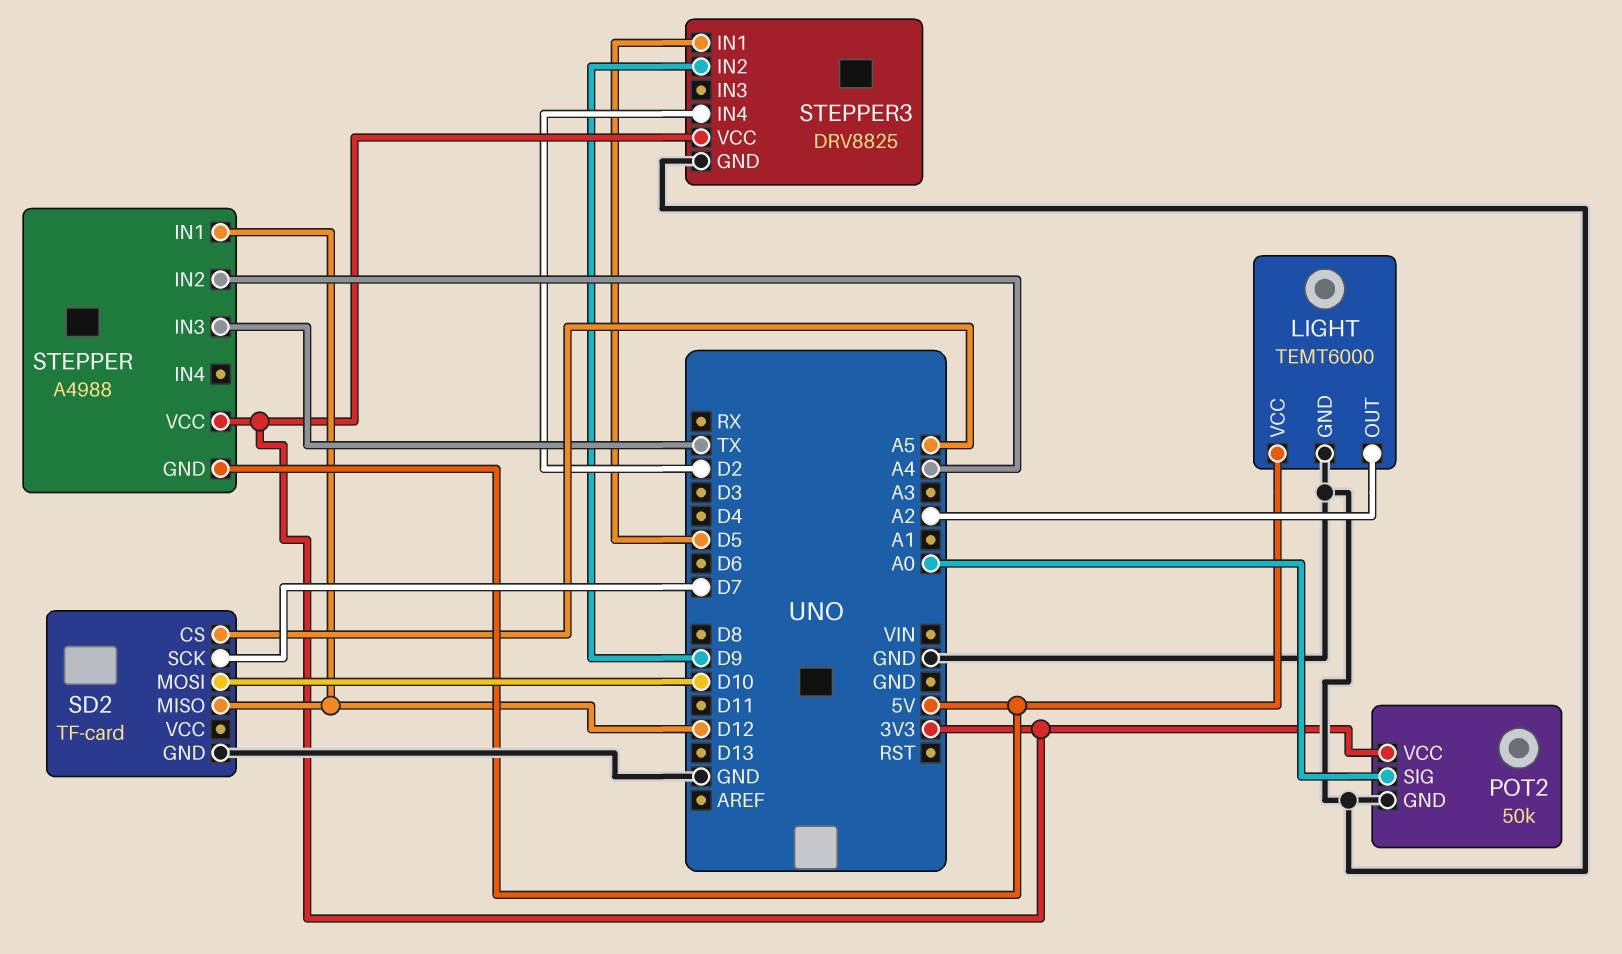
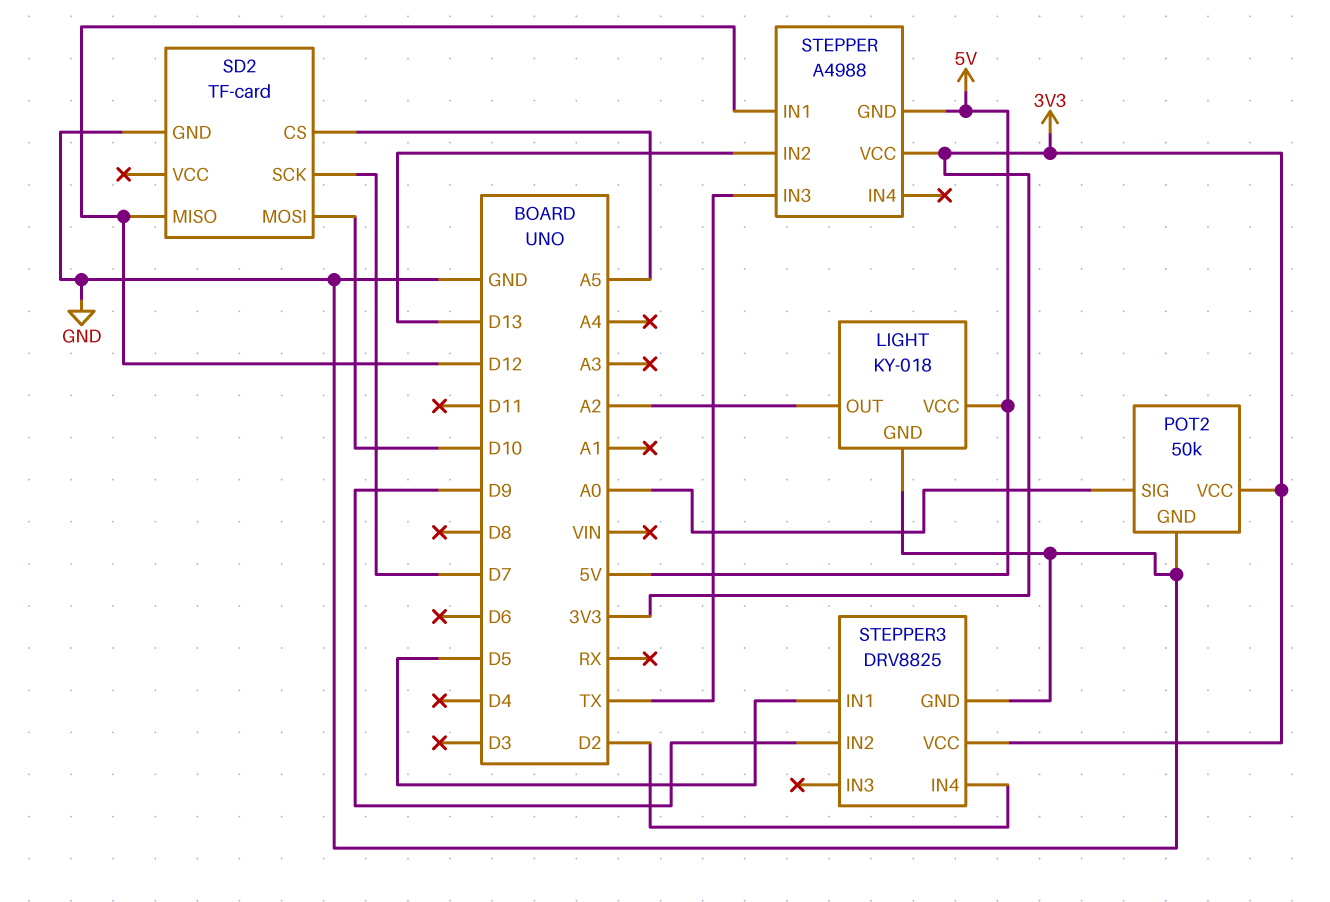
LIGHT: TEMT6000 -> KY-018
STEPPER pin IN2: A4 -> D13

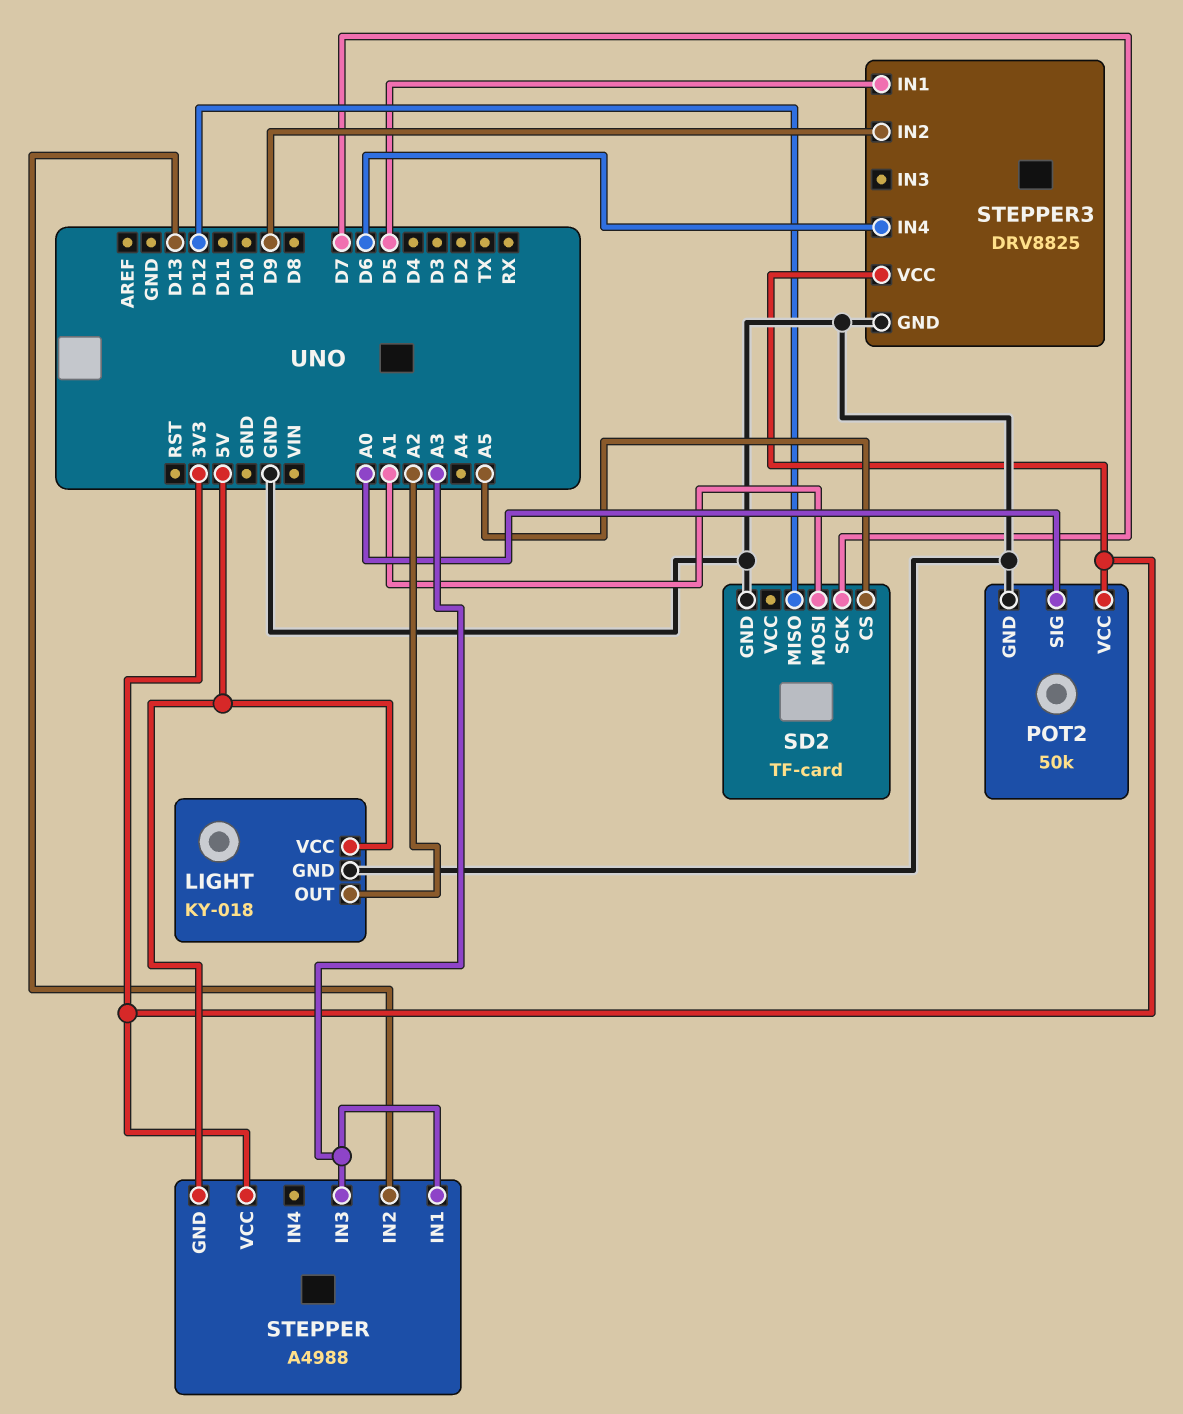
SD2 pin MOSI: D10 -> A1
STEPPER pin IN1: D12 -> A3
STEPPER pin IN3: TX -> A3
STEPPER3 pin IN4: D2 -> D6

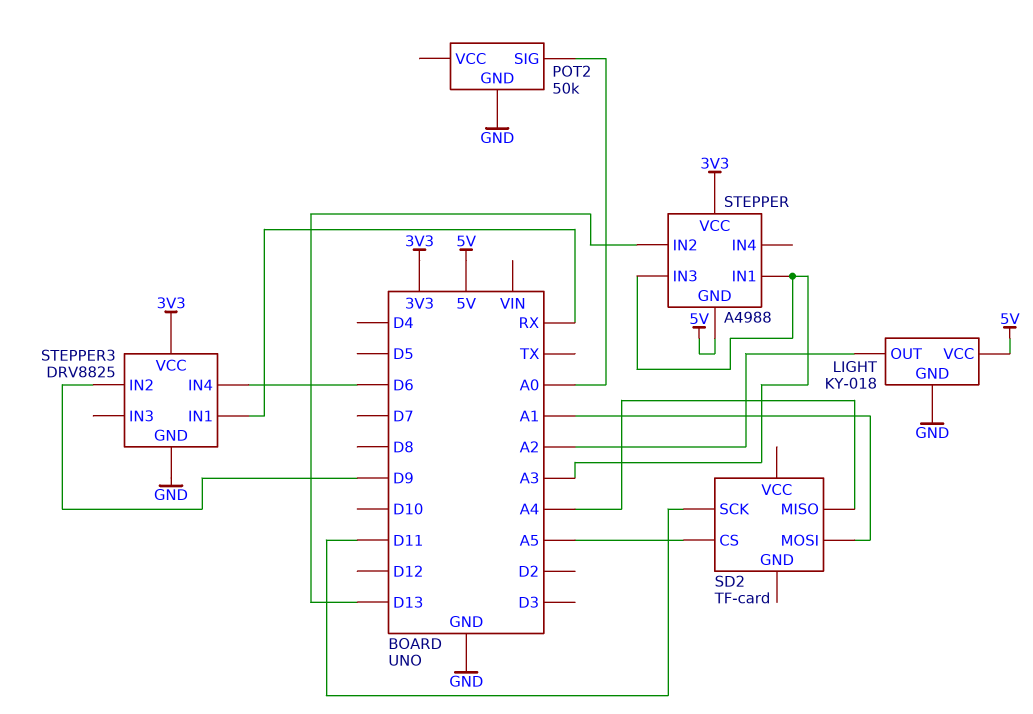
POT2 pin VCC: 3V3 -> none
SD2 pin GND: GND -> none
SD2 pin MISO: D12 -> A4
SD2 pin SCK: D7 -> D11
STEPPER3 pin IN1: D5 -> RX

